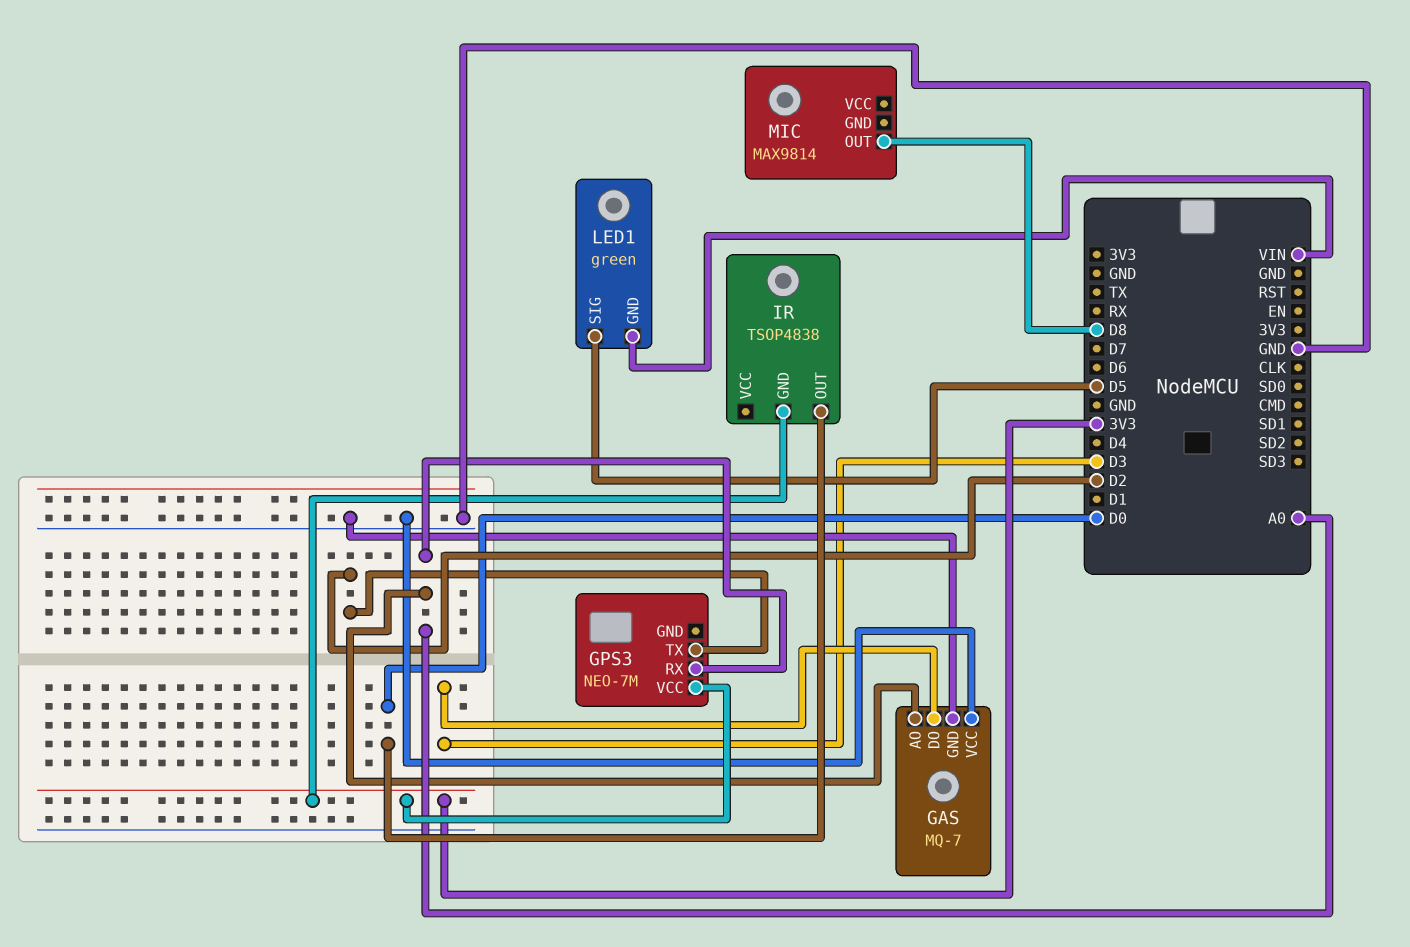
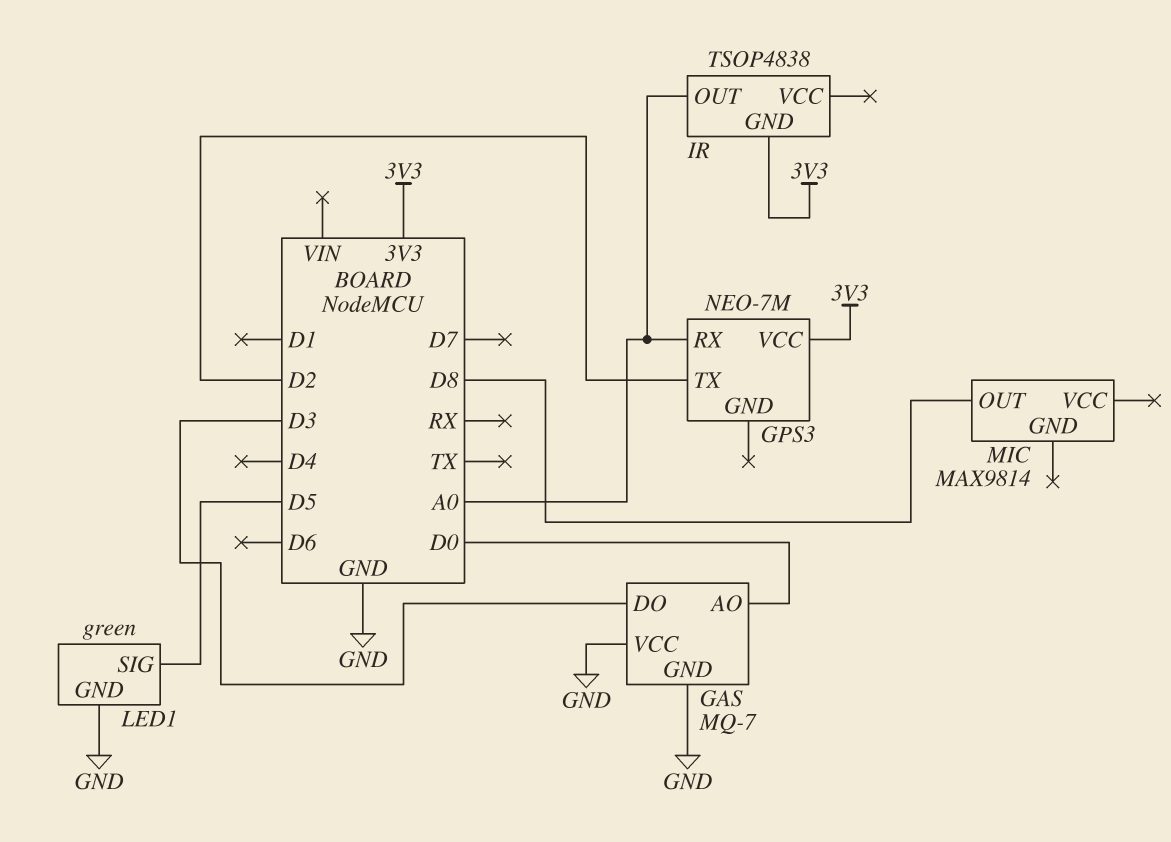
GAS pin AO: A0 -> D0
IR pin OUT: D0 -> A0
LED1 pin GND: VIN -> GND

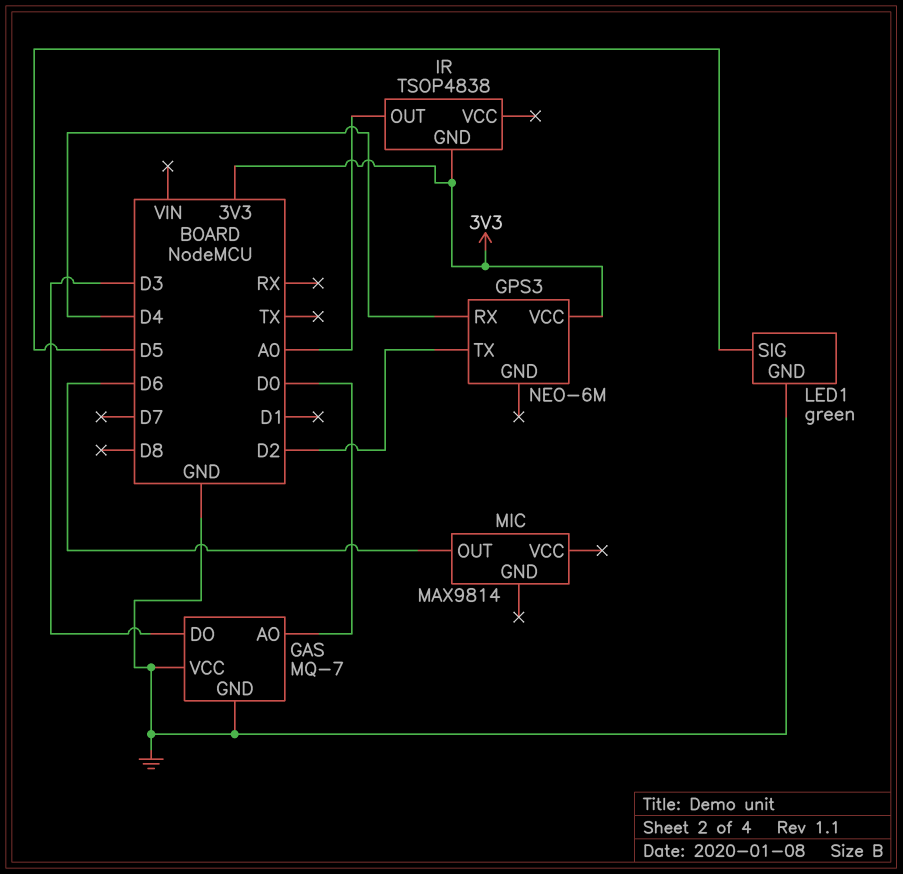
GPS3: NEO-7M -> NEO-6M
GPS3 pin RX: A0 -> D4
MIC pin OUT: D8 -> D6

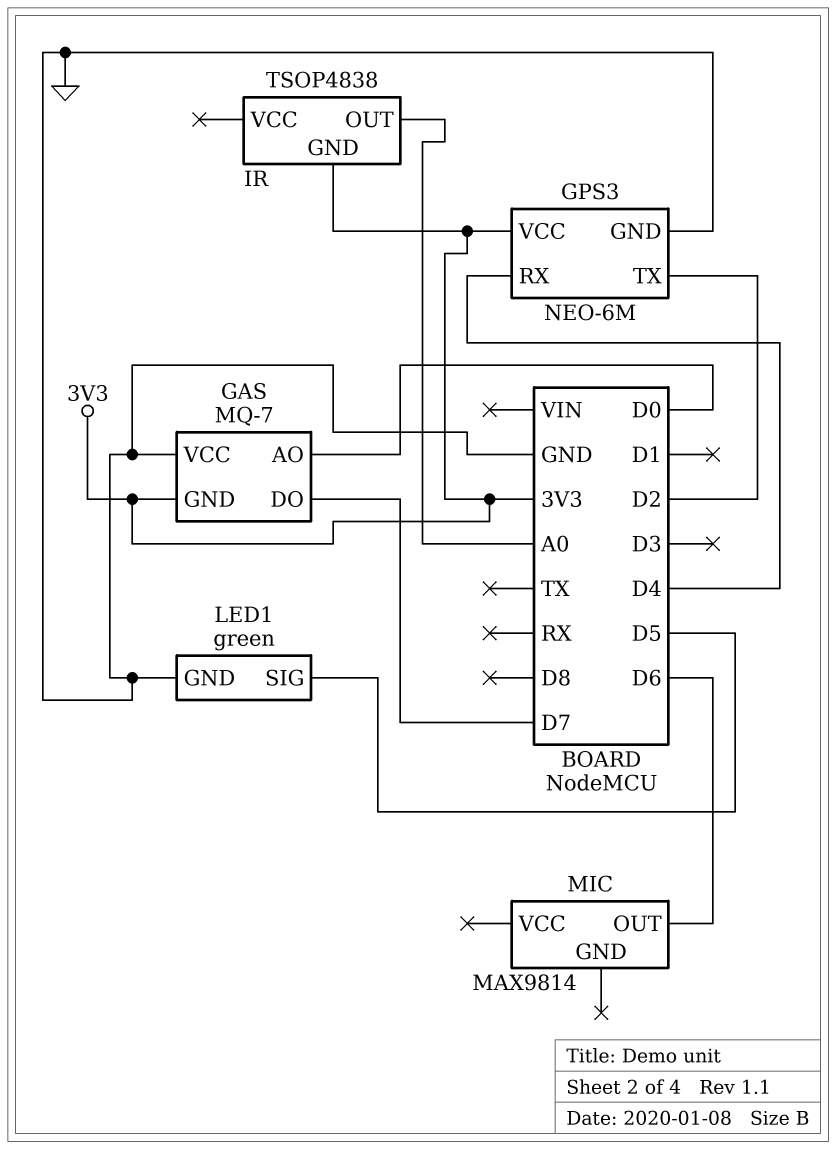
GAS pin DO: D3 -> D7
GAS pin GND: GND -> 3V3
GPS3 pin GND: none -> GND

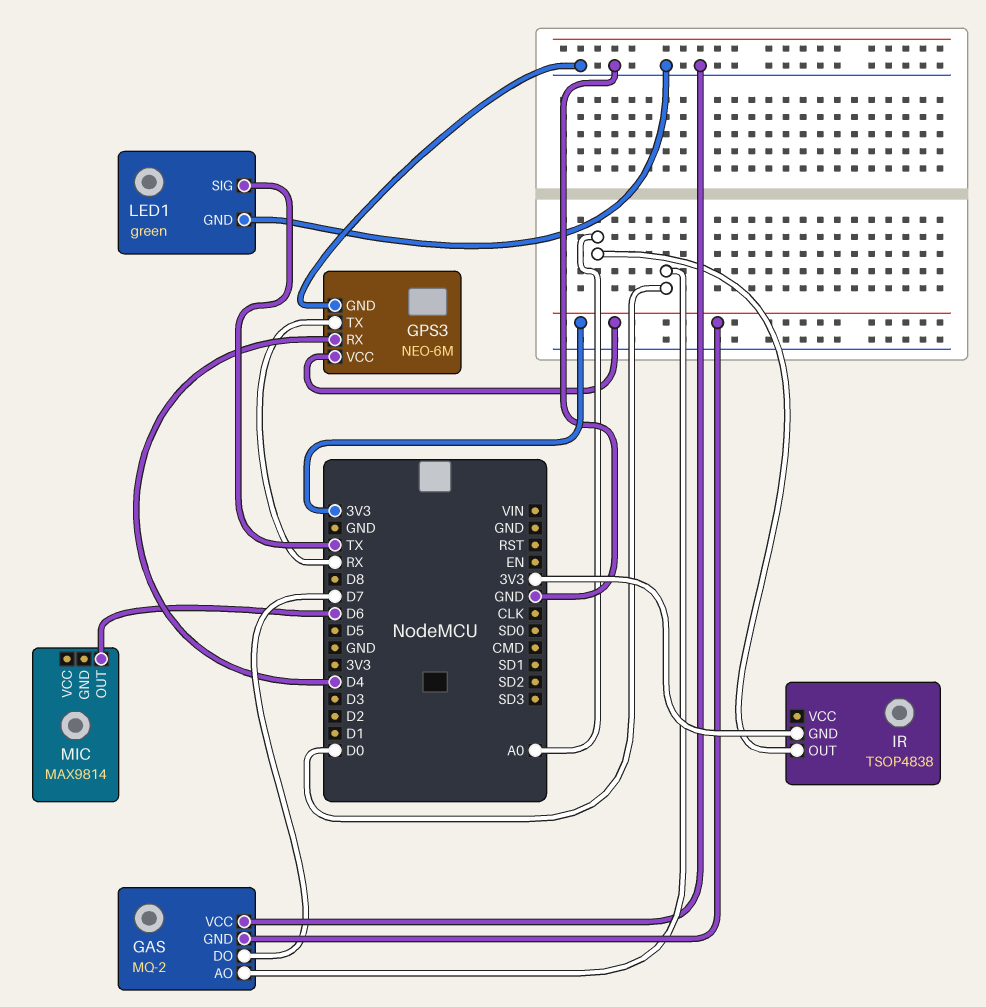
GAS: MQ-7 -> MQ-2
GPS3 pin TX: D2 -> RX
LED1 pin SIG: D5 -> TX

